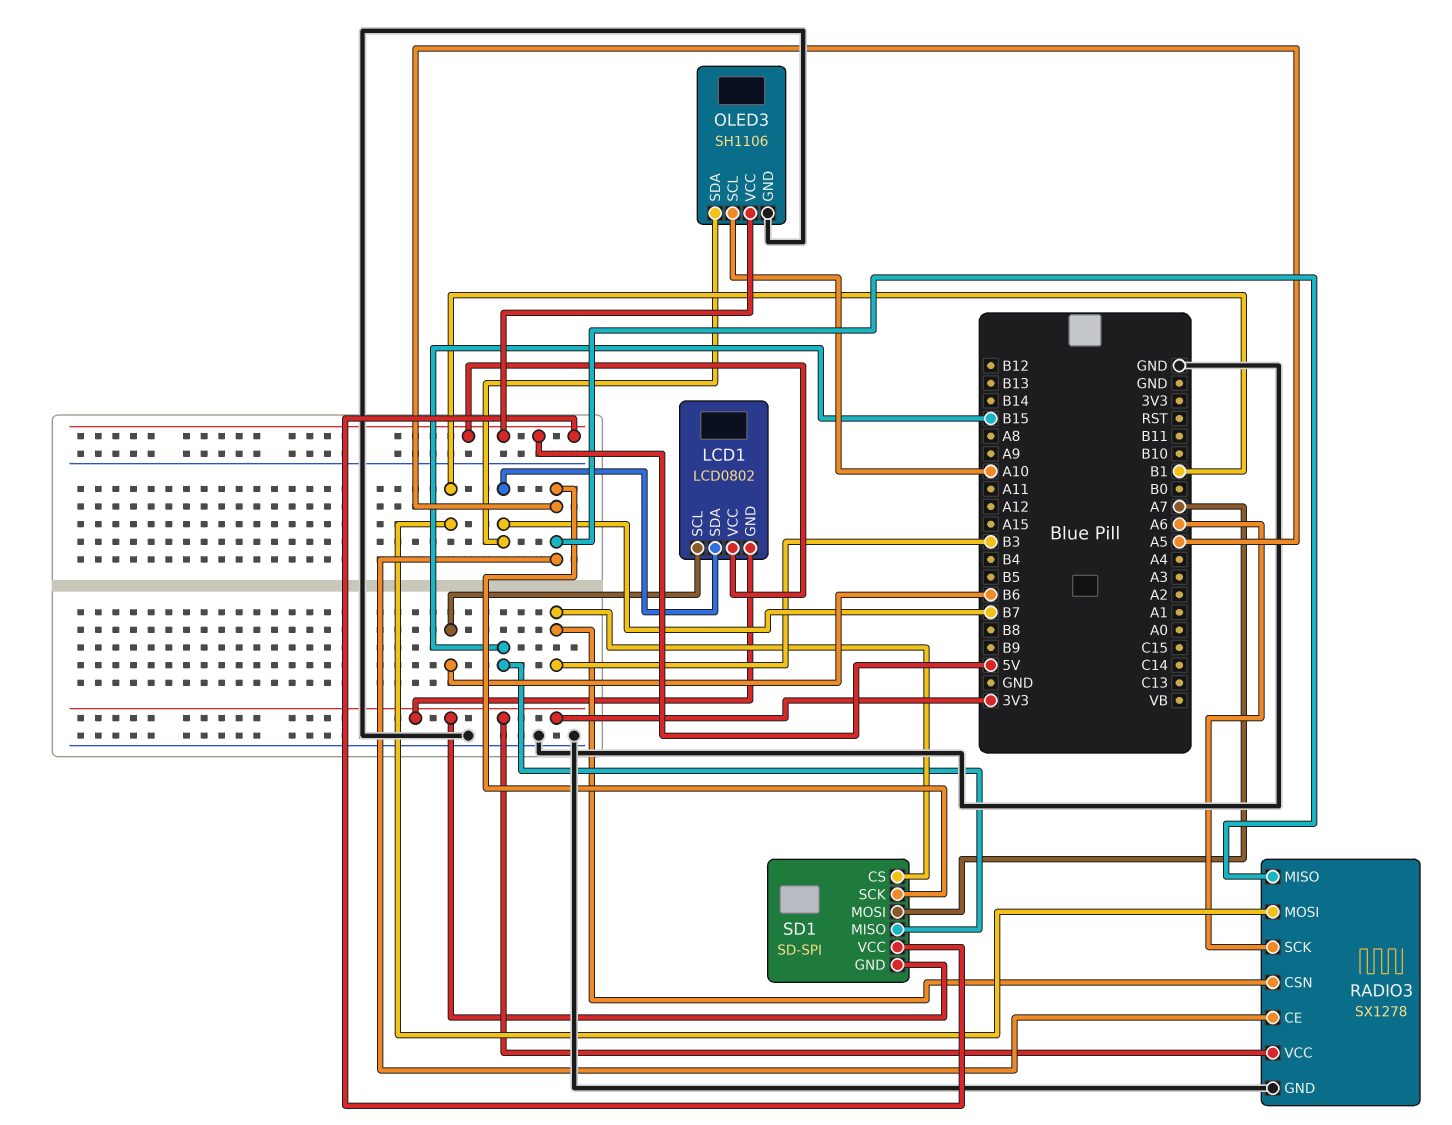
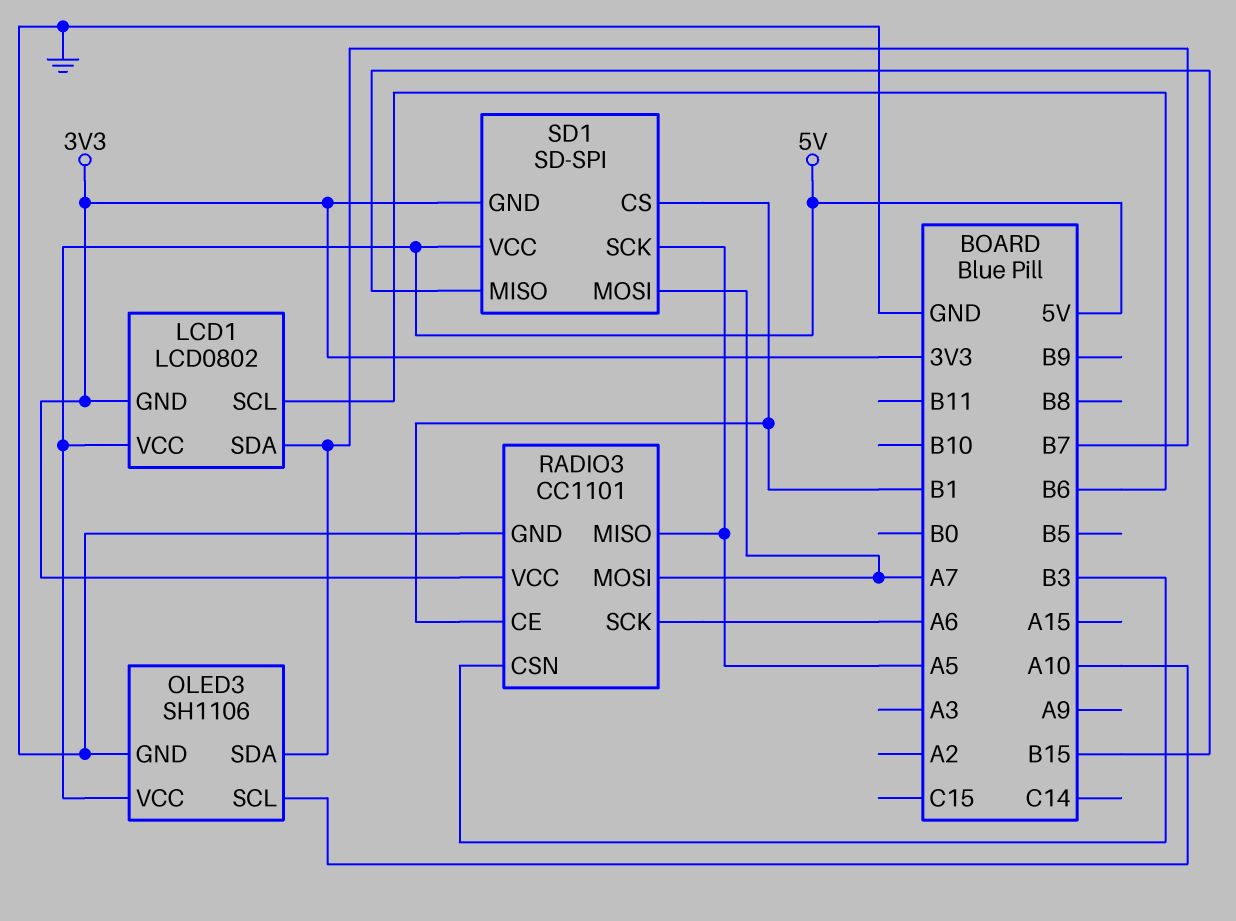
RADIO3: SX1278 -> CC1101
RADIO3 pin CE: A5 -> B1
RADIO3 pin MOSI: B1 -> A7
SD1 pin CS: B3 -> B1

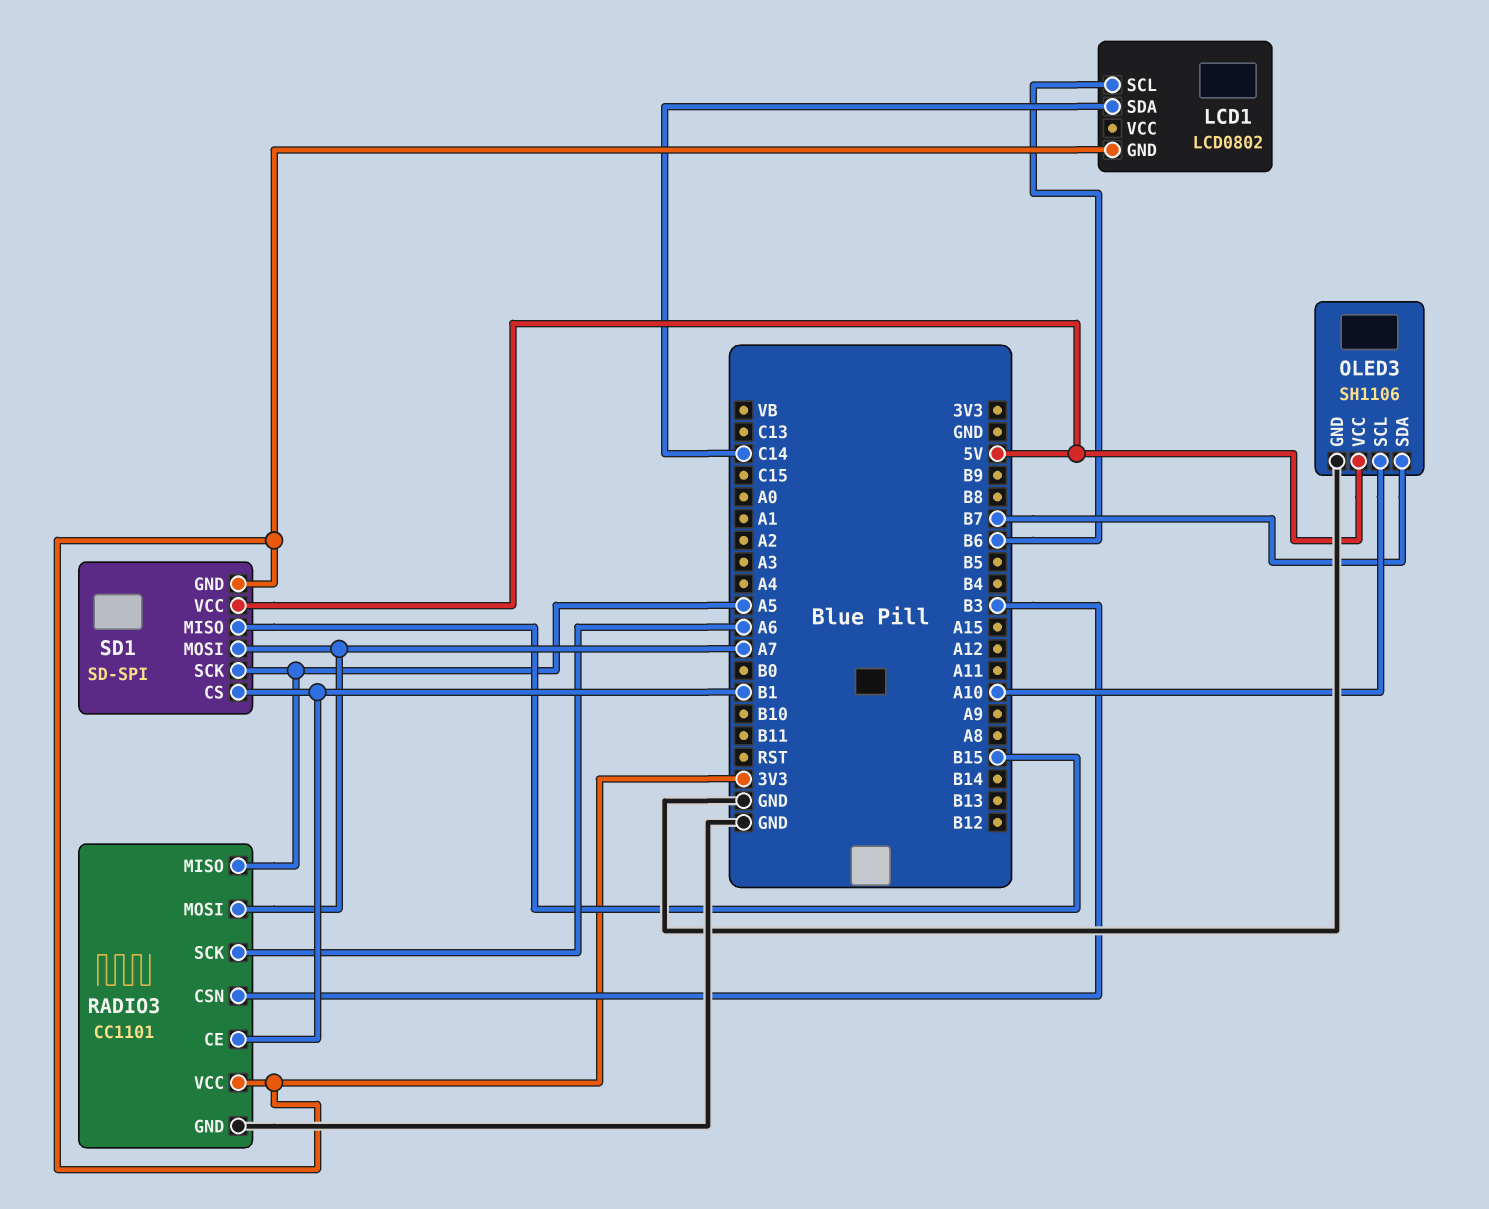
LCD1 pin SDA: B7 -> C14
LCD1 pin VCC: 5V -> none

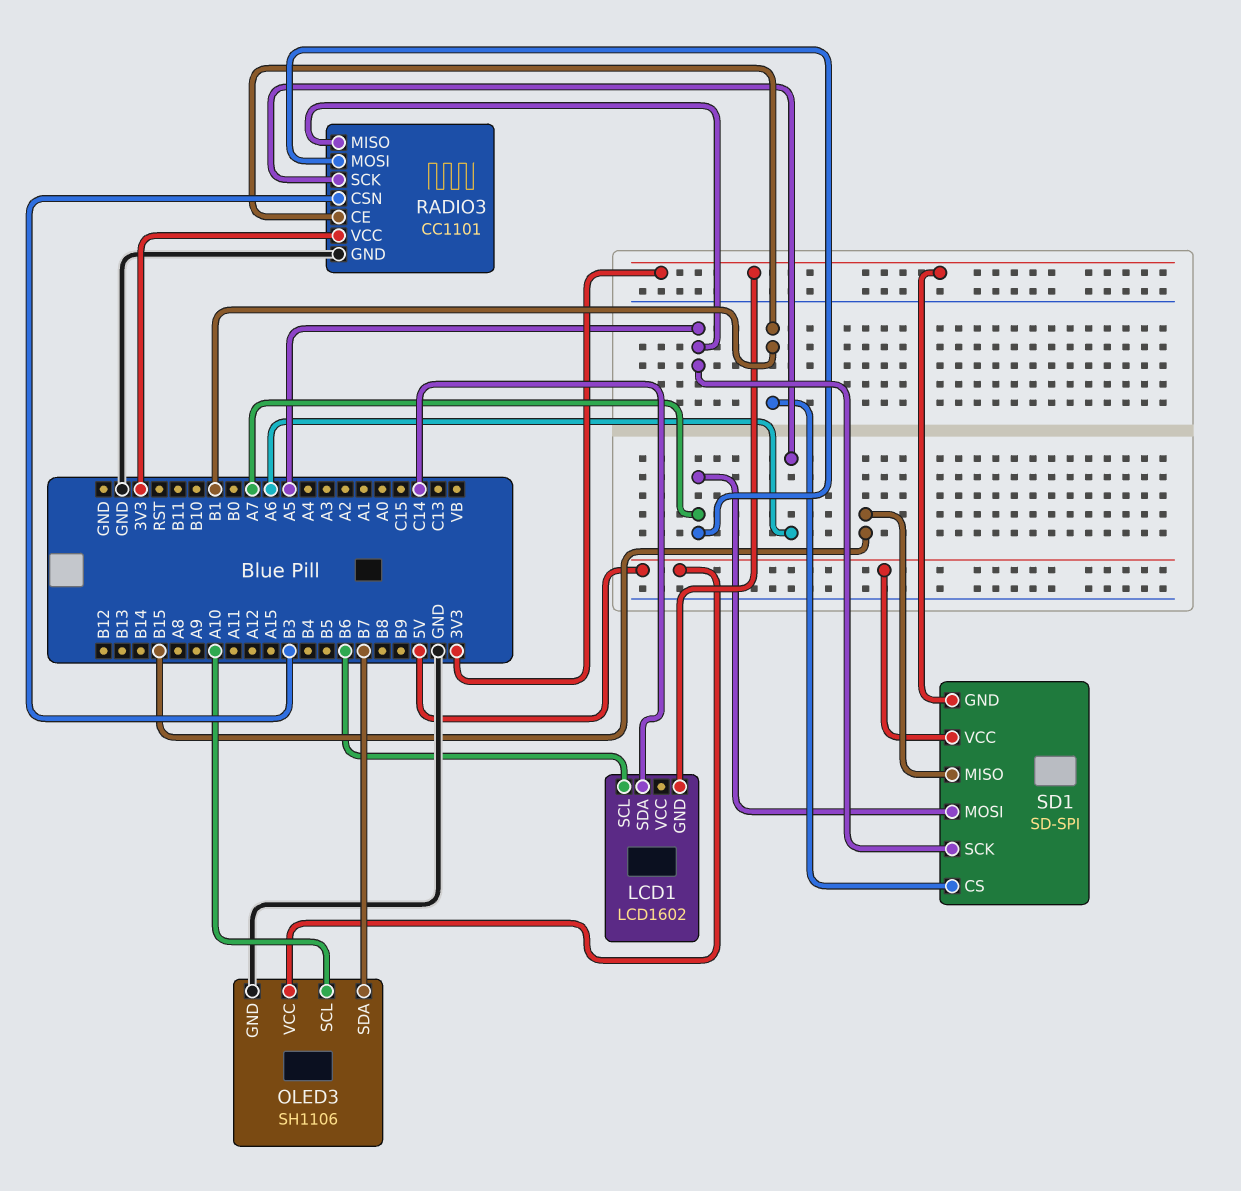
LCD1: LCD0802 -> LCD1602

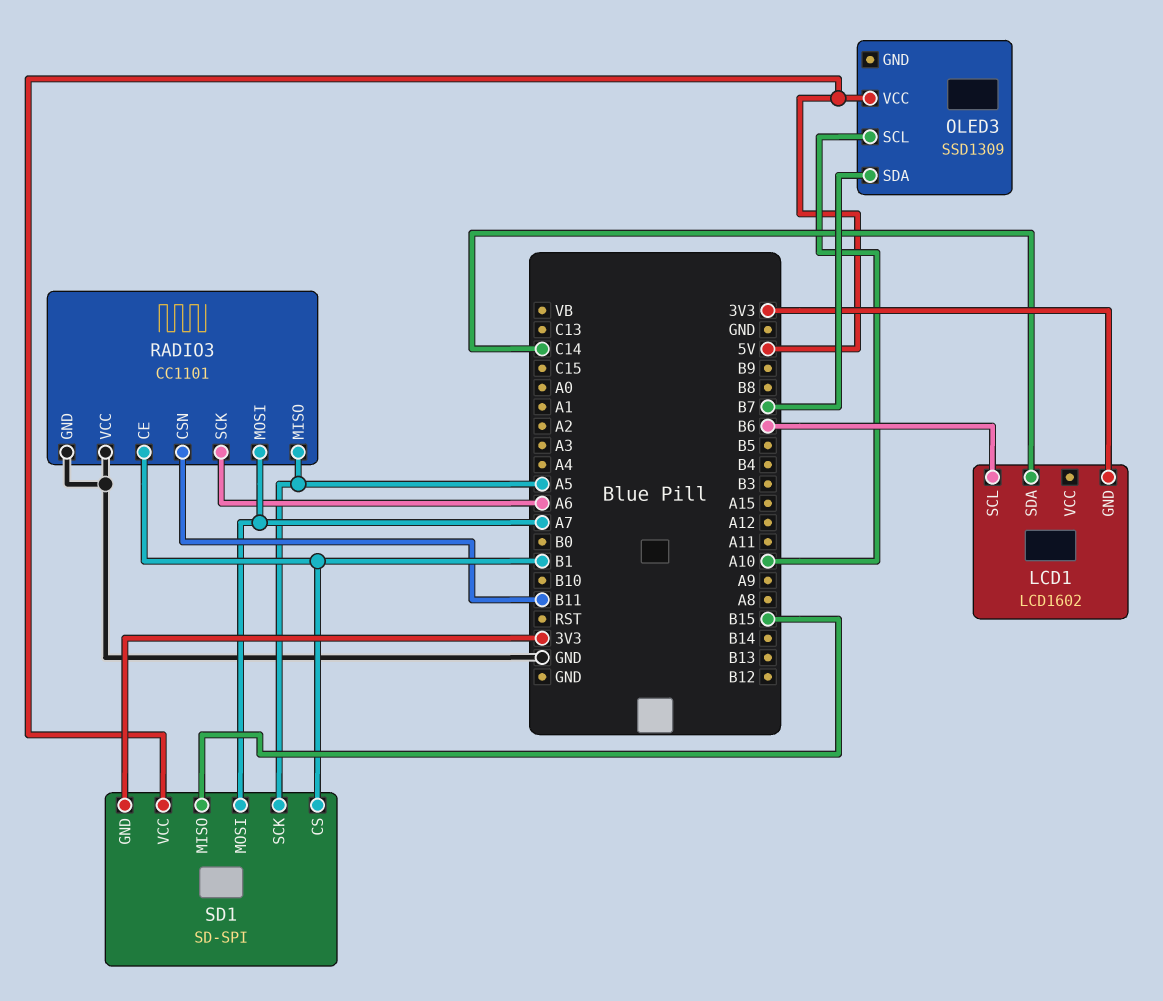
OLED3: SH1106 -> SSD1309
OLED3 pin GND: GND -> none
RADIO3 pin CSN: B3 -> B11
RADIO3 pin VCC: 3V3 -> GND

